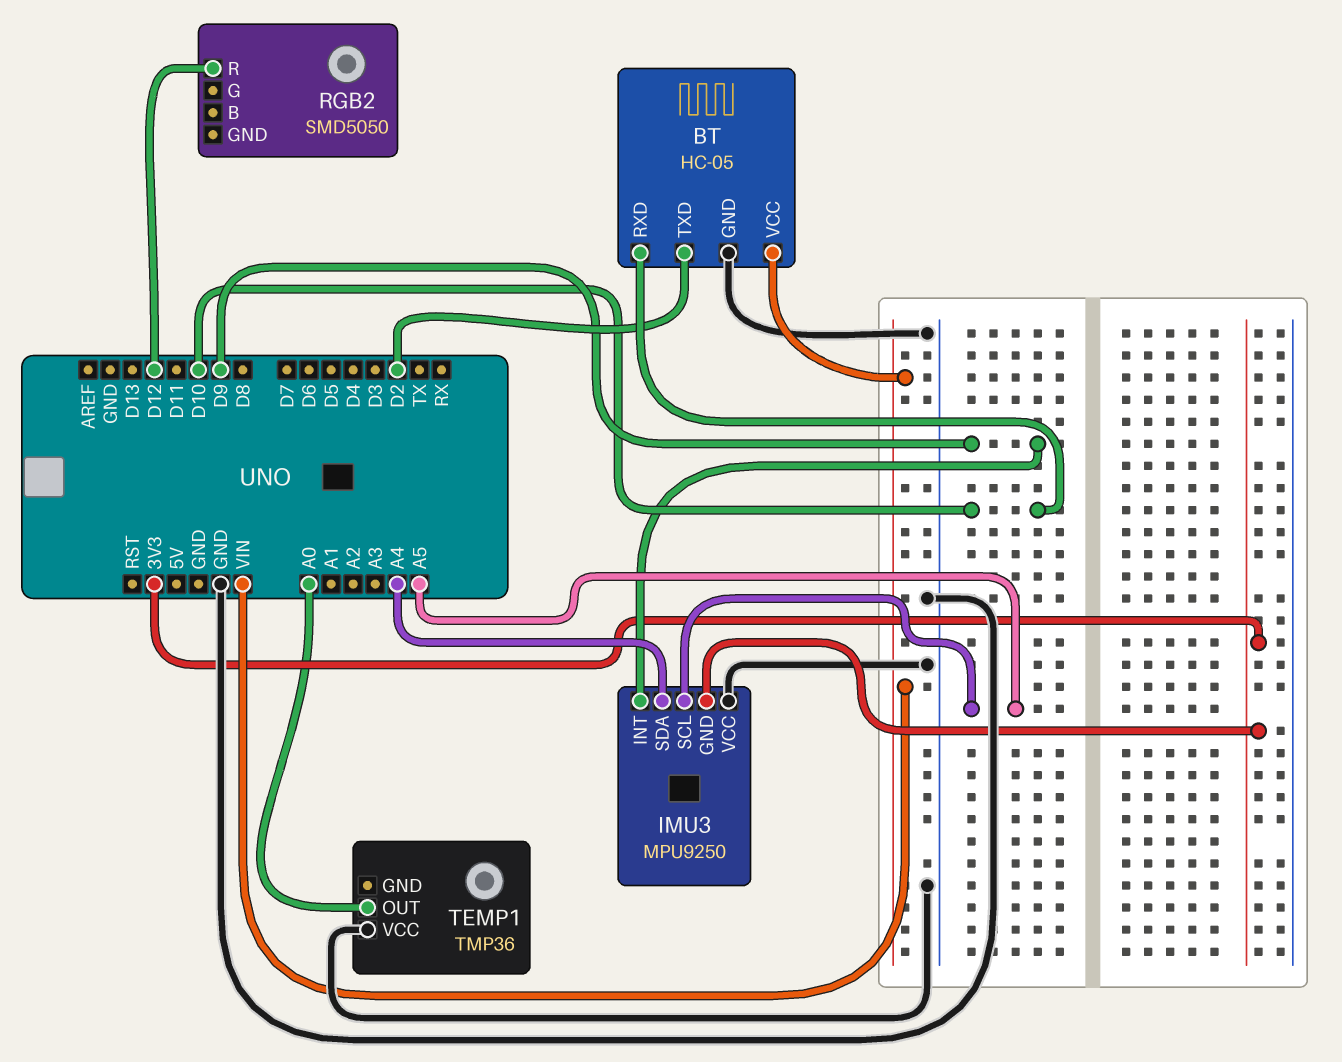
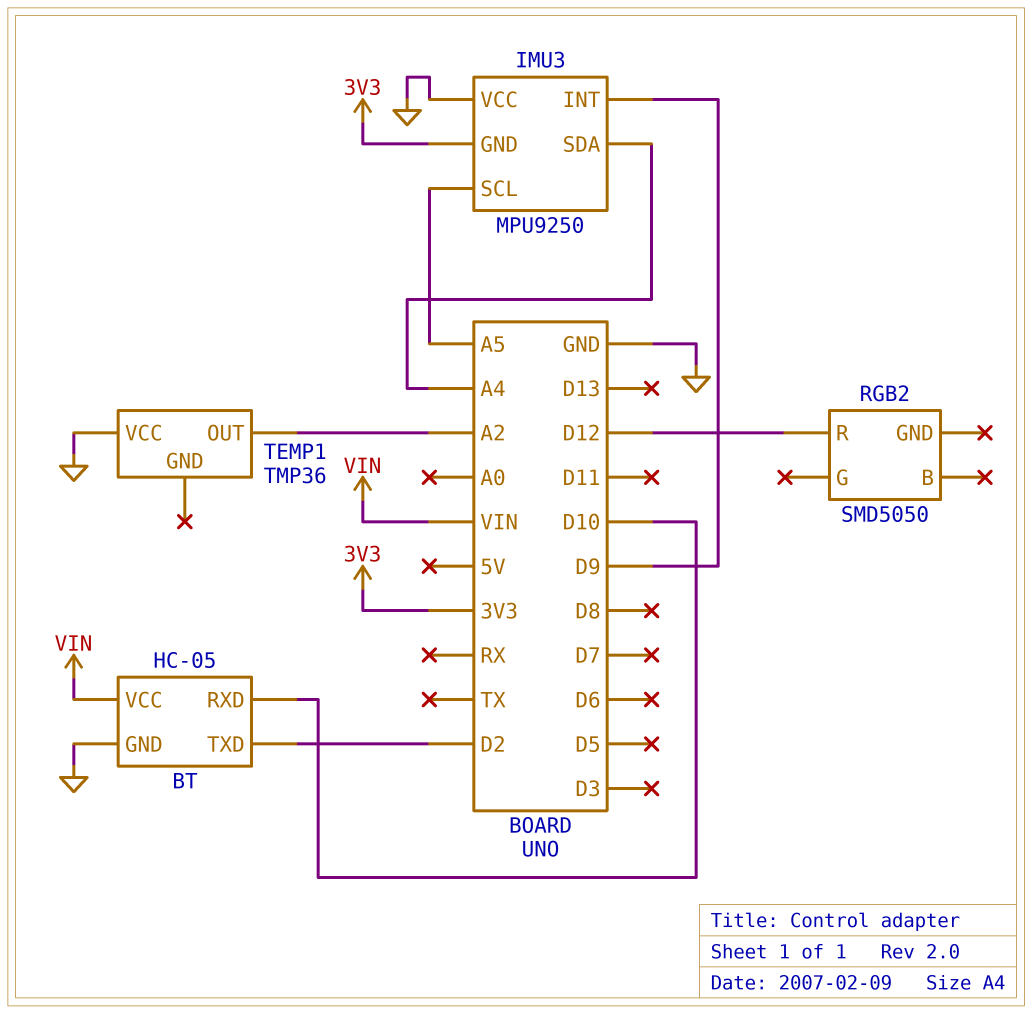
TEMP1 pin OUT: A0 -> A2

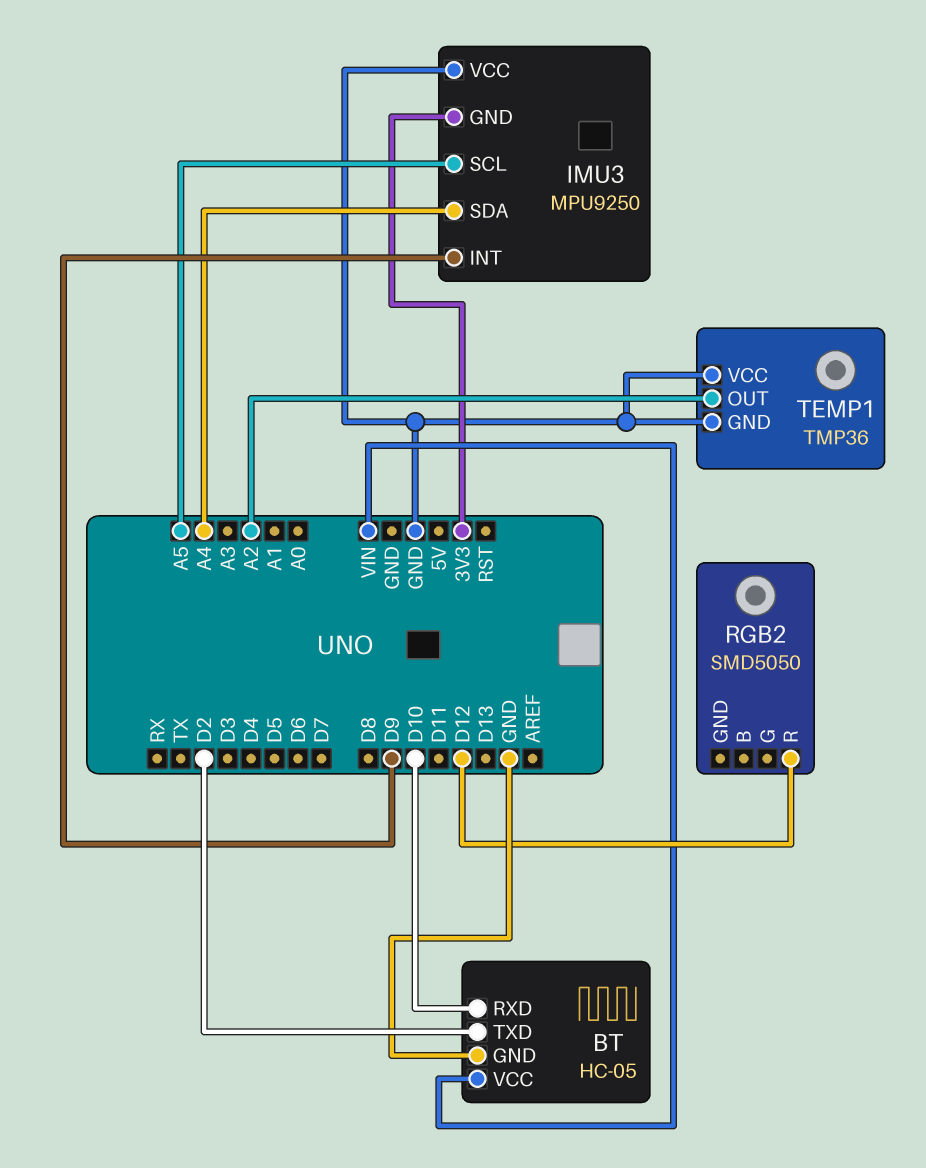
TEMP1 pin GND: none -> GND

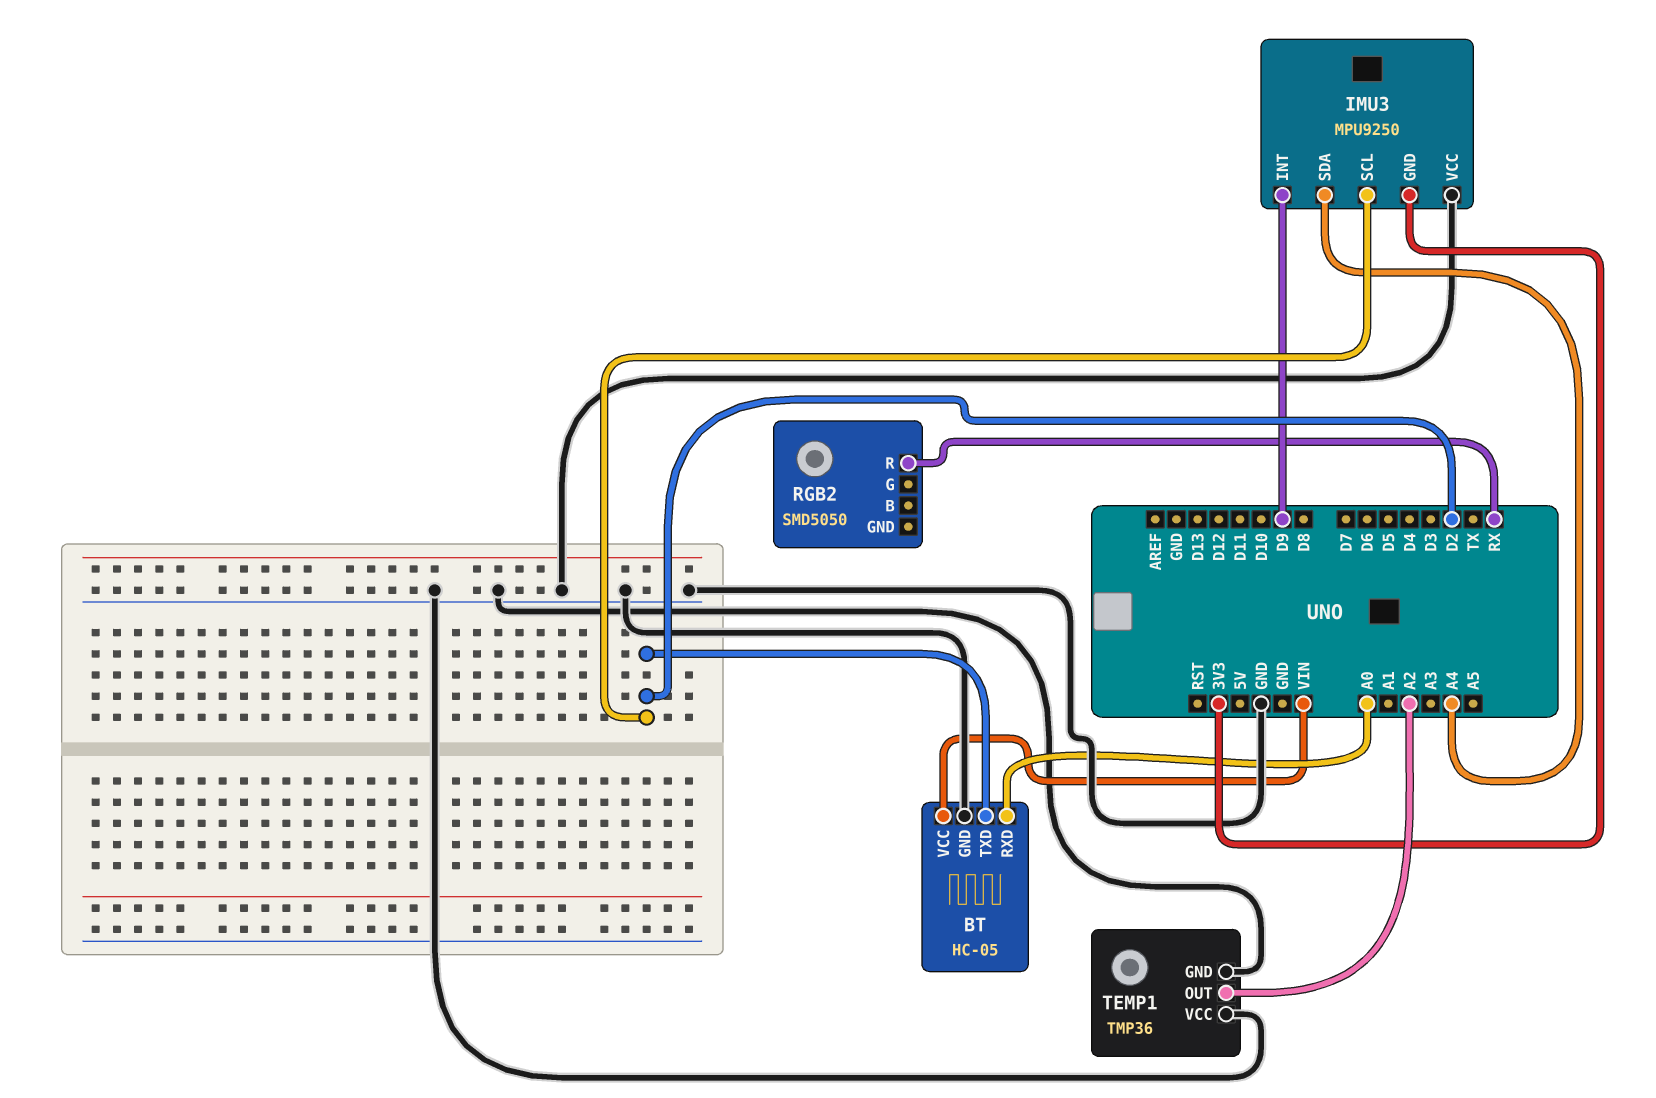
BT pin RXD: D10 -> A0
IMU3 pin SCL: A5 -> D2
RGB2 pin R: D12 -> RX

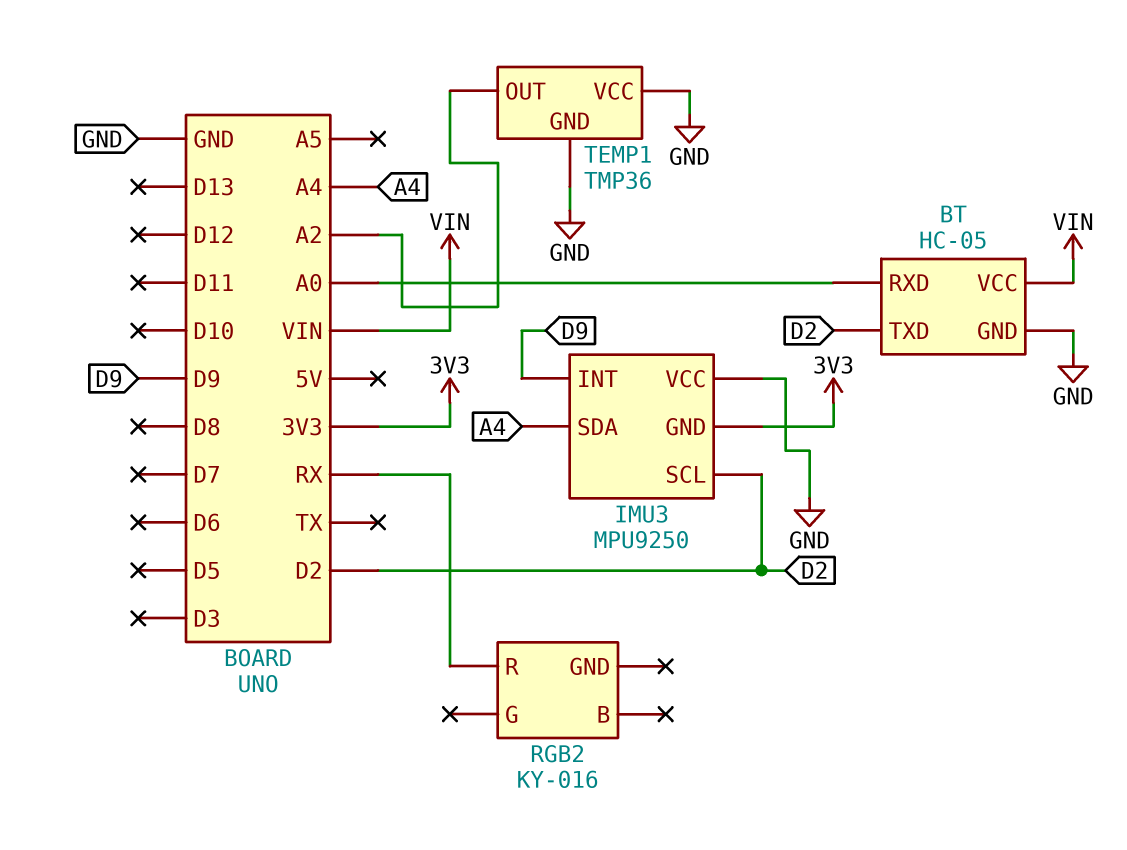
RGB2: SMD5050 -> KY-016

